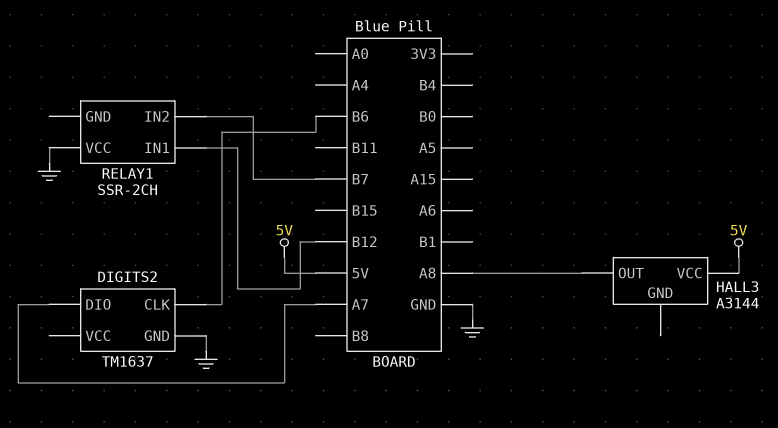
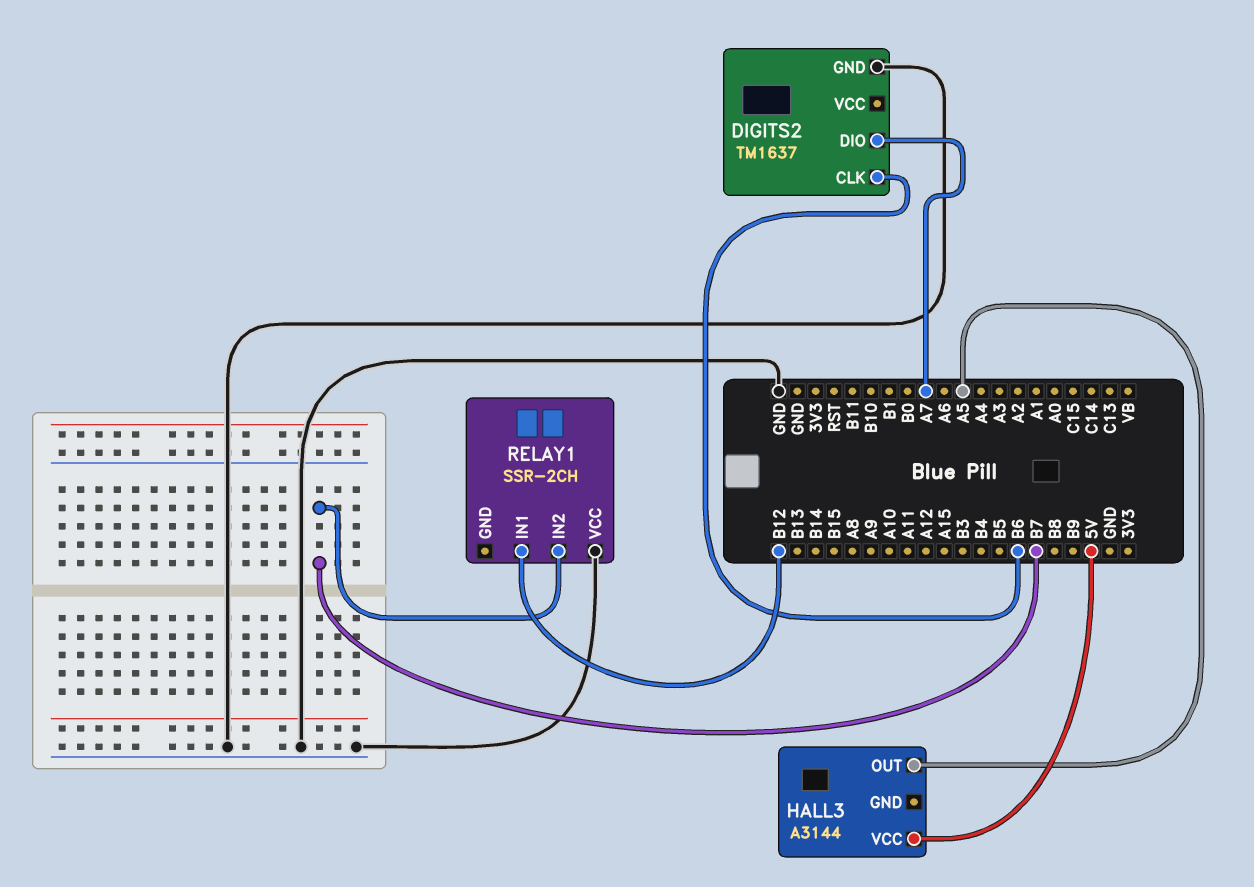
HALL3 pin OUT: A8 -> A5

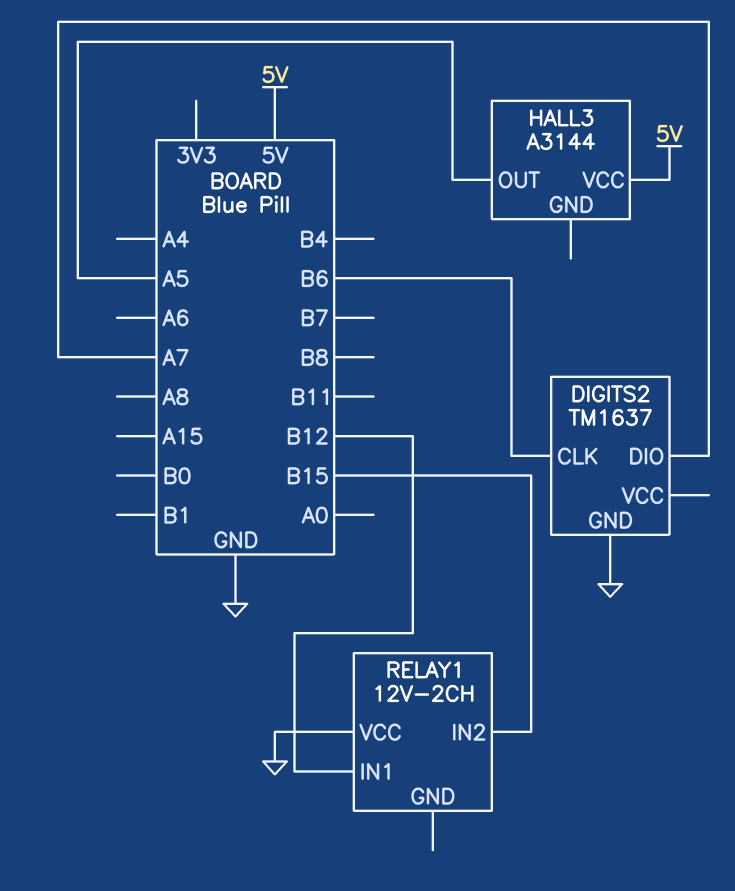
RELAY1: SSR-2CH -> 12V-2CH
RELAY1 pin IN2: B7 -> B15

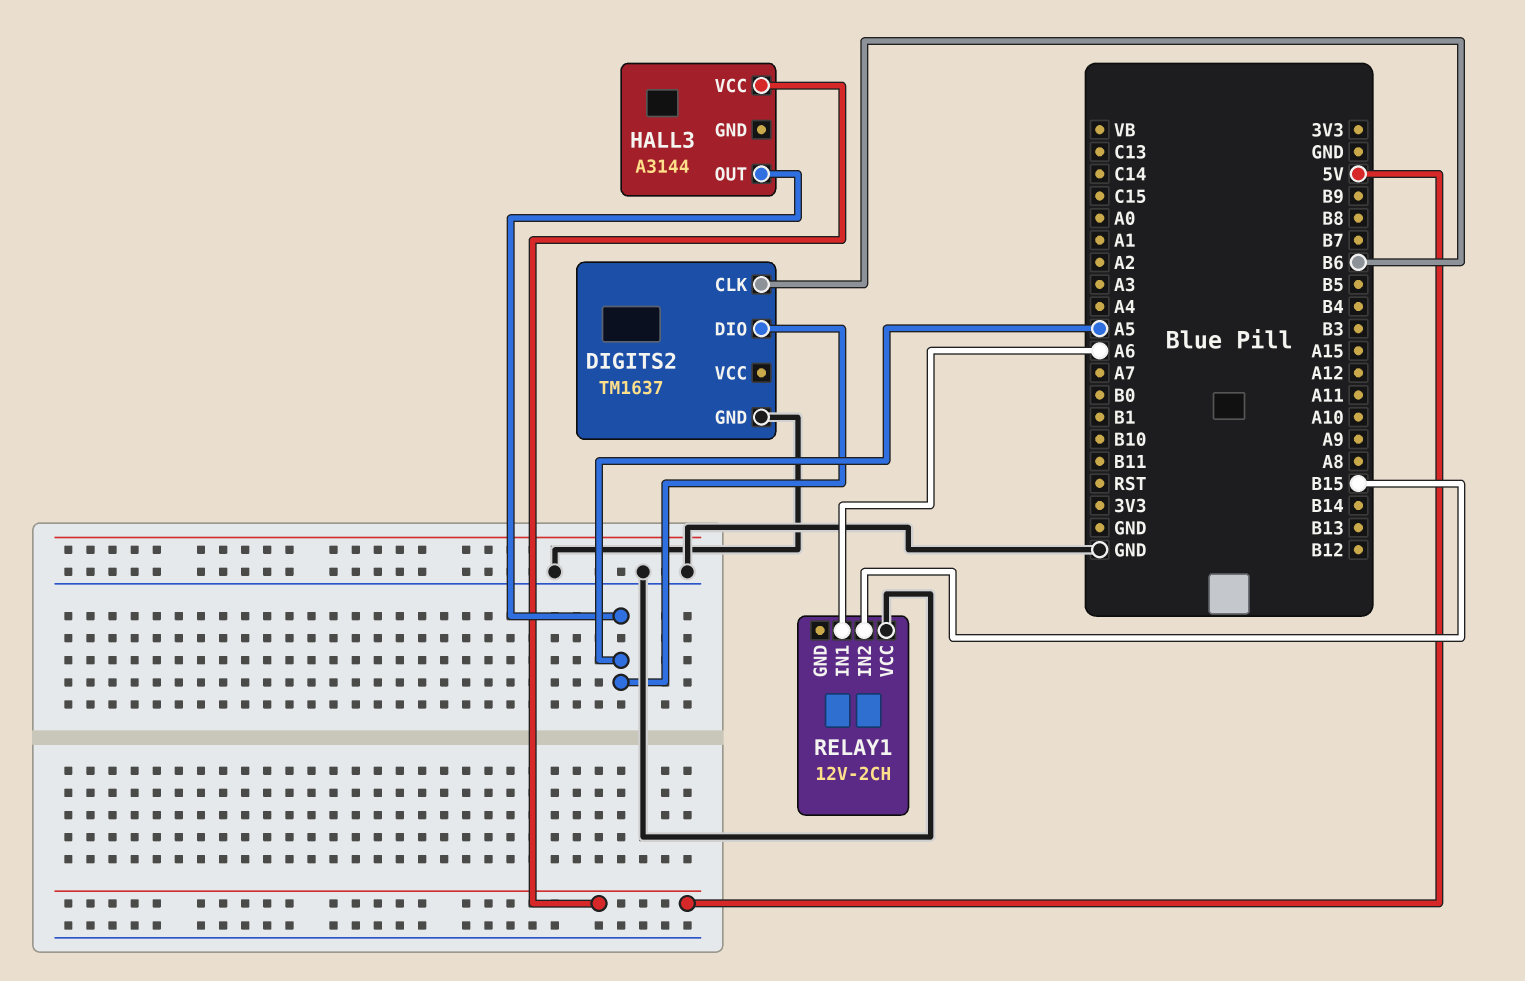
DIGITS2 pin DIO: A7 -> A5
RELAY1 pin IN1: B12 -> A6

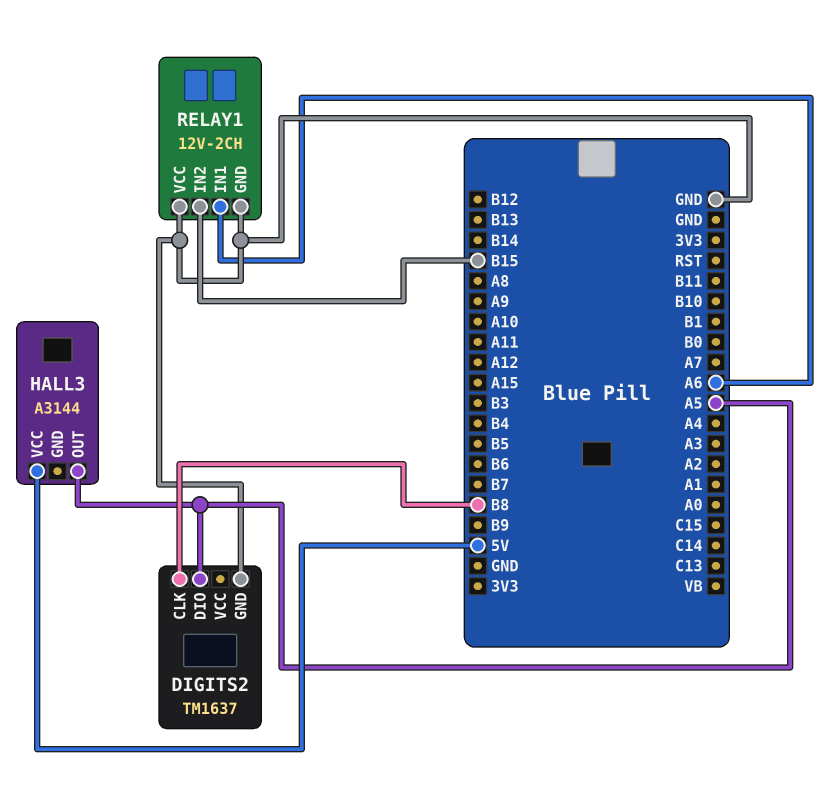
DIGITS2 pin CLK: B6 -> B8
RELAY1 pin GND: none -> GND

